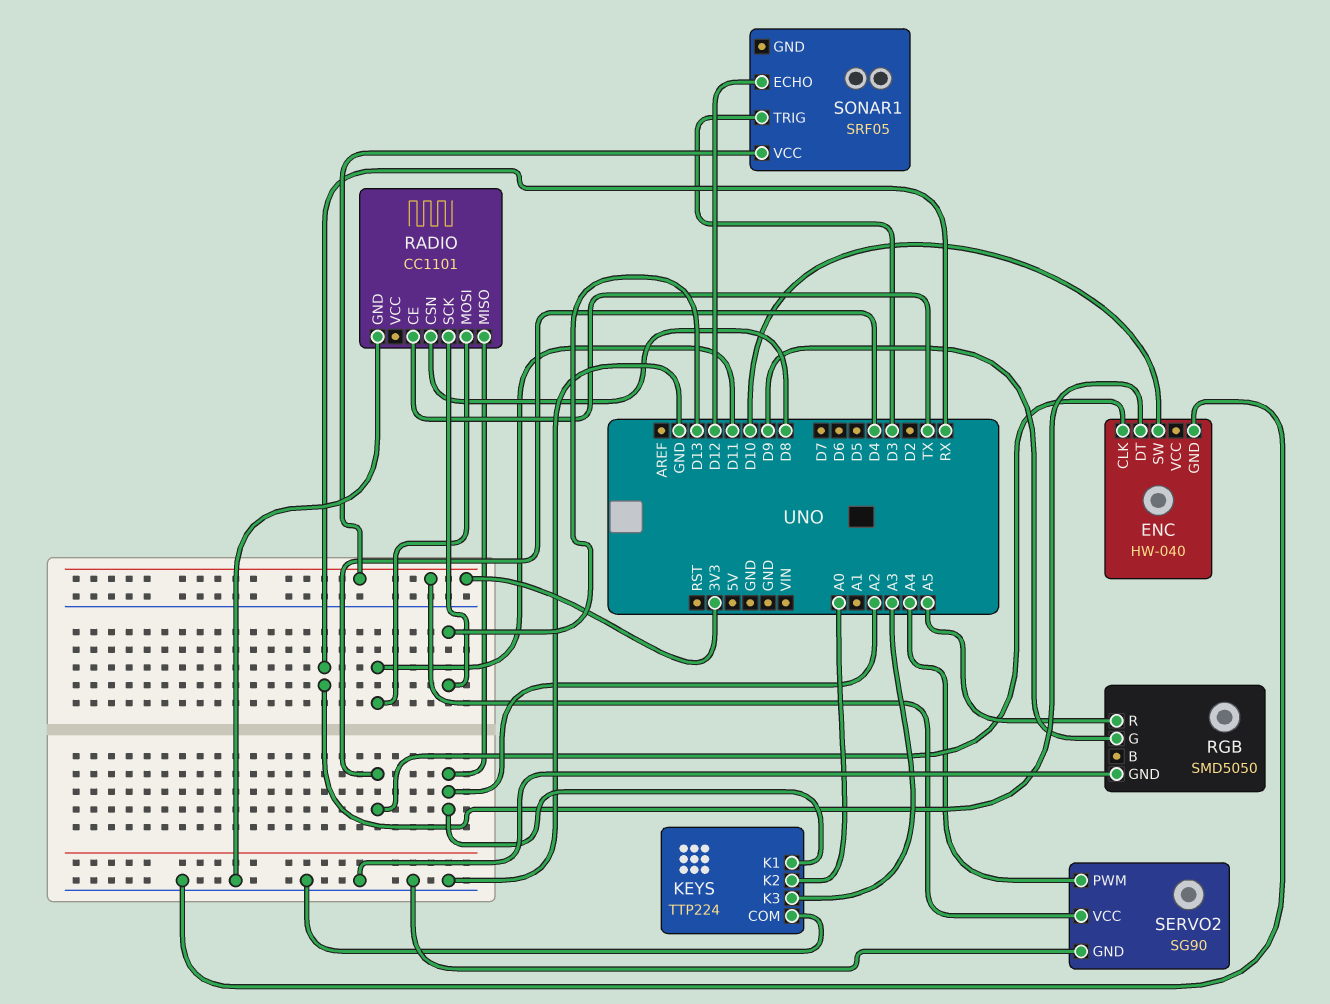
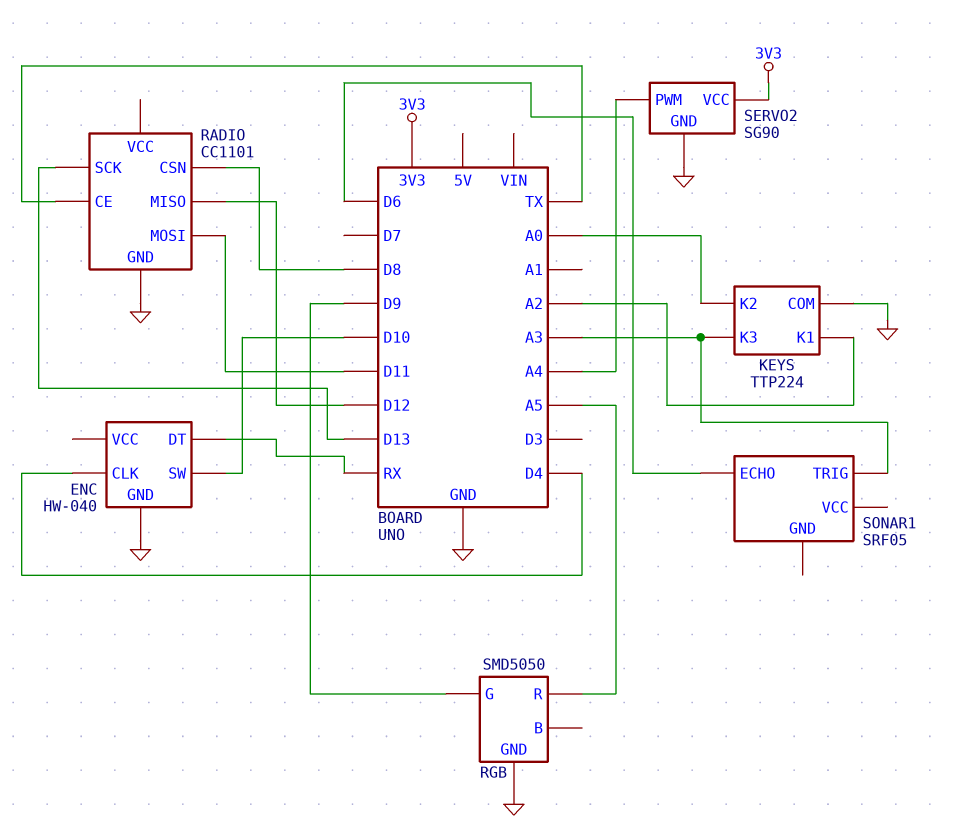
RADIO pin MISO: A2 -> D12
SONAR1 pin ECHO: D12 -> D6
SONAR1 pin TRIG: D3 -> A3
SONAR1 pin VCC: 3V3 -> none

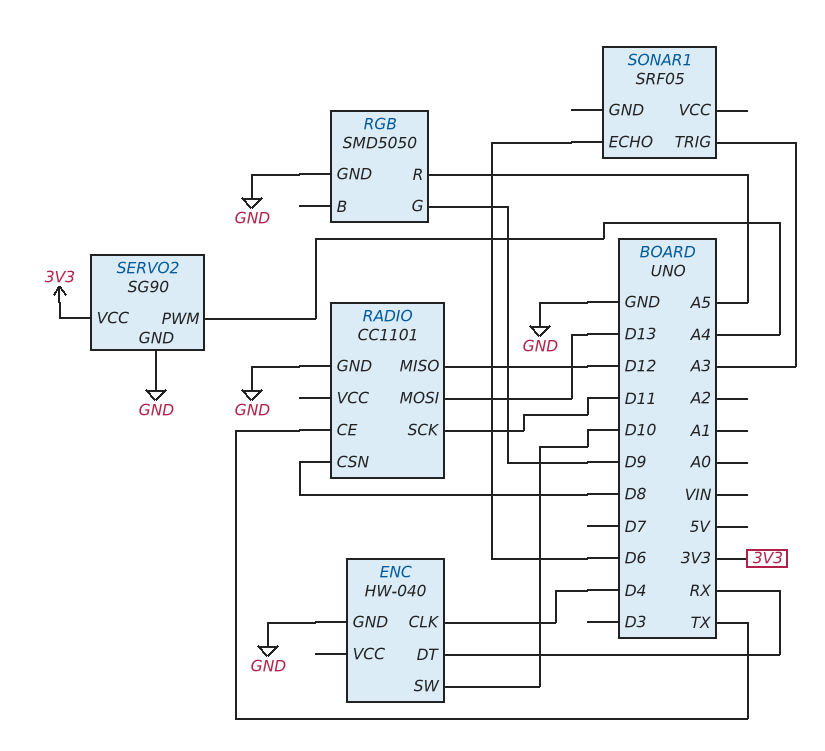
KEYS: TTP224 -> none
KEYS pin COM: GND -> none
KEYS pin K1: A2 -> none
KEYS pin K2: A0 -> none
KEYS pin K3: A3 -> none
RADIO pin MOSI: D11 -> D13
RADIO pin SCK: D13 -> D11

